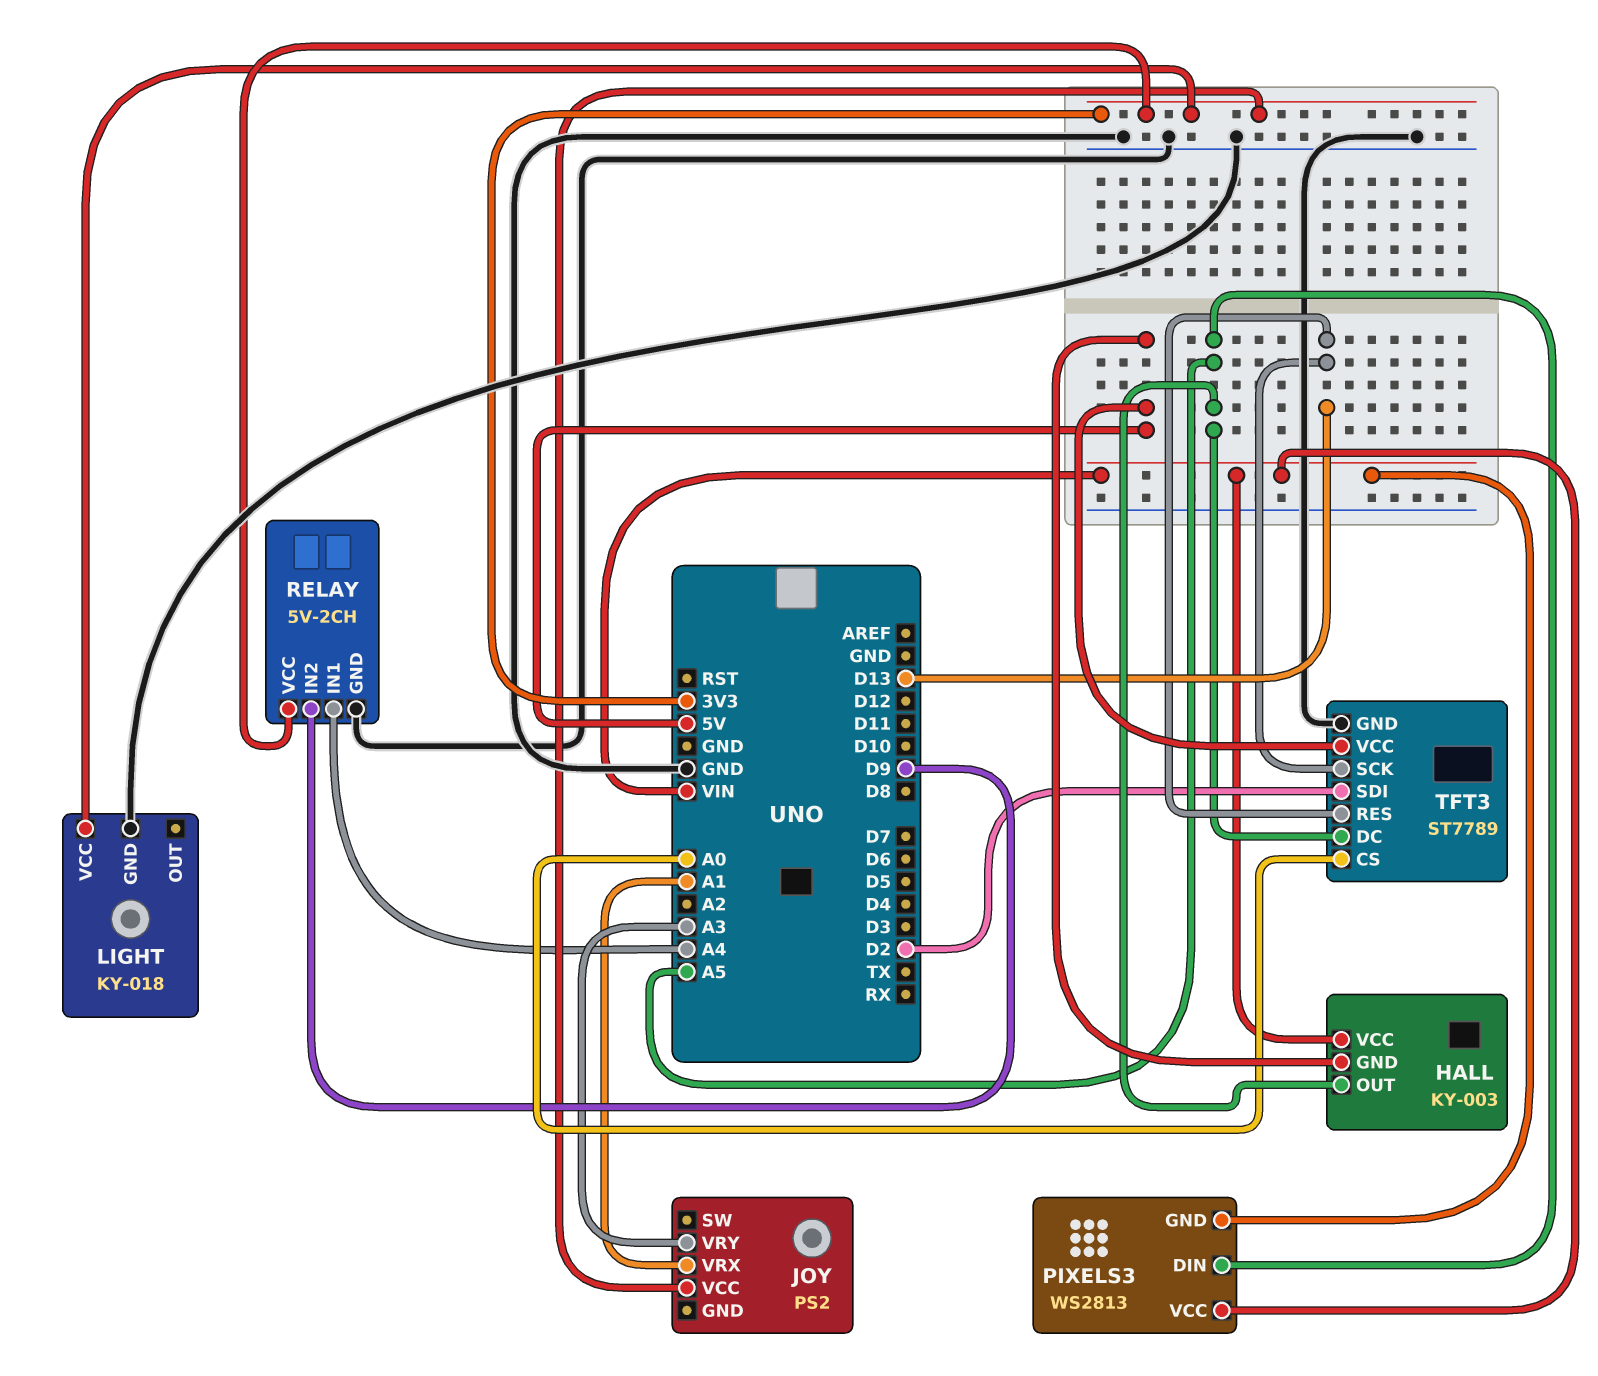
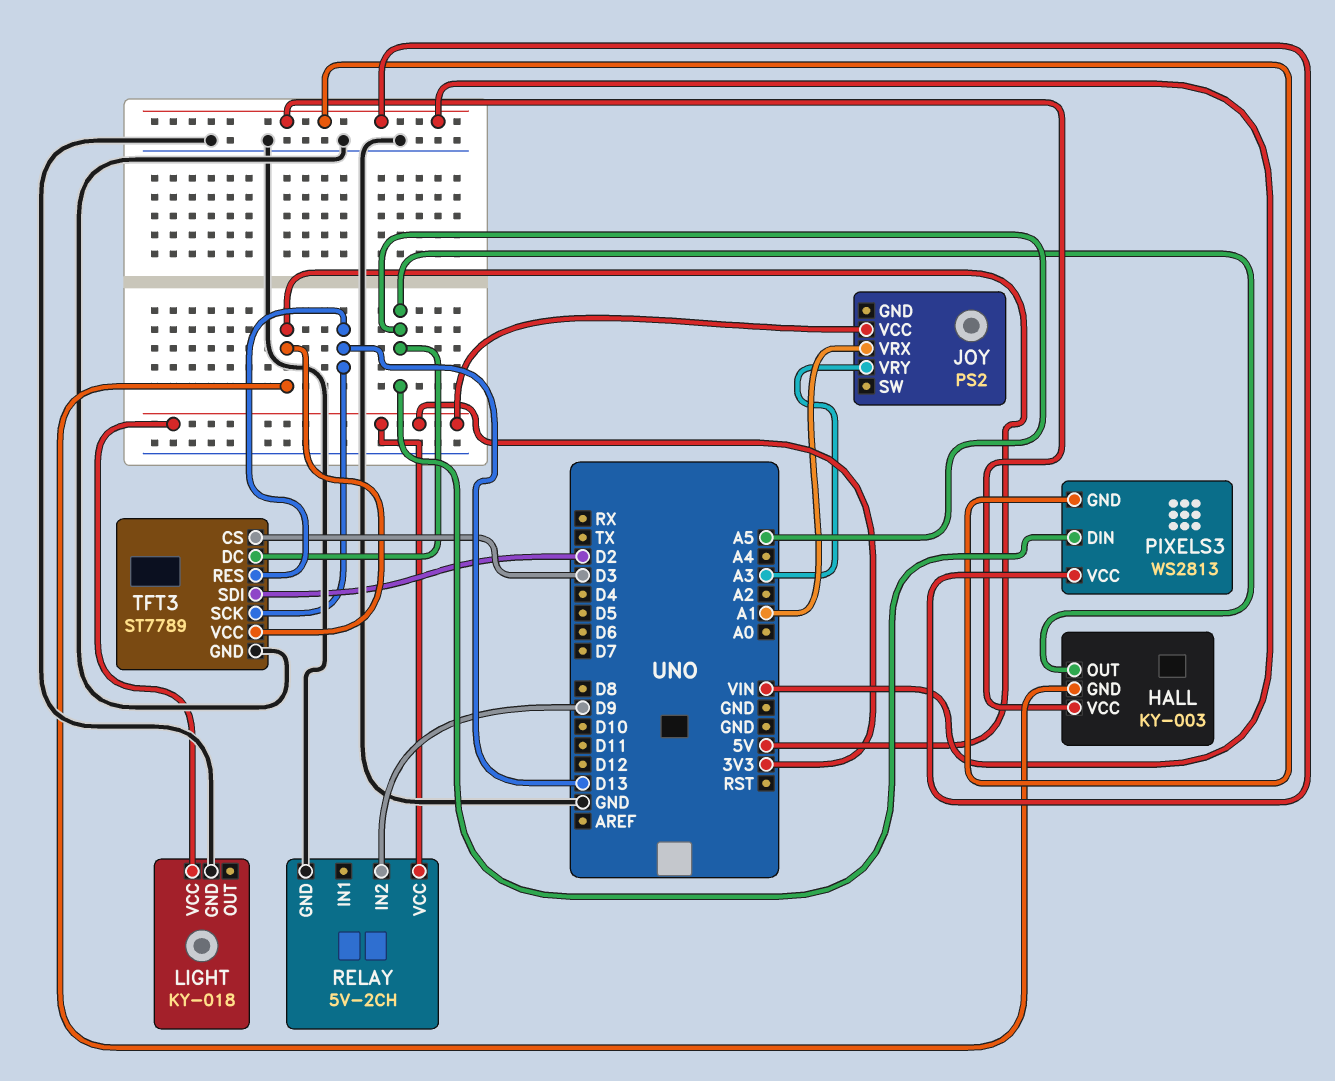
RELAY pin IN1: A4 -> none
TFT3 pin CS: A0 -> D3

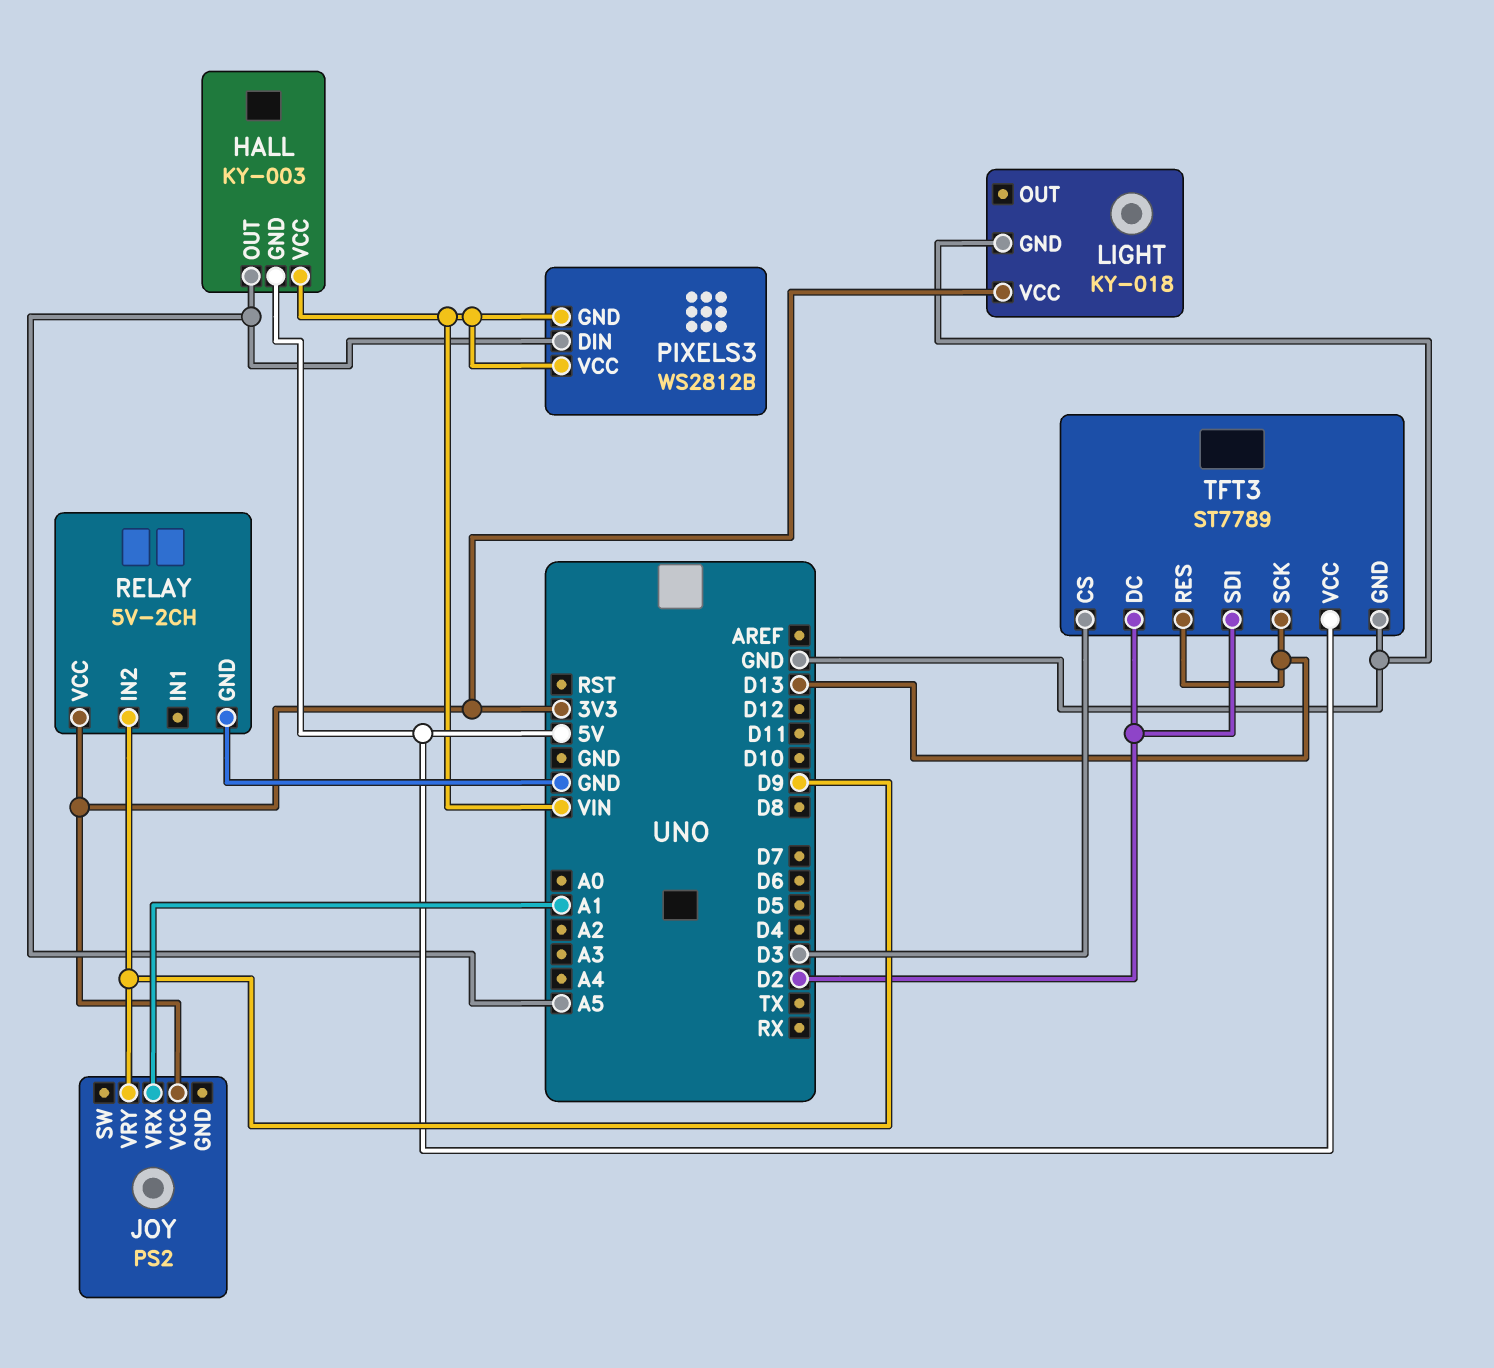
JOY pin VRY: A3 -> D9
PIXELS3: WS2813 -> WS2812B
TFT3 pin DC: A5 -> D2

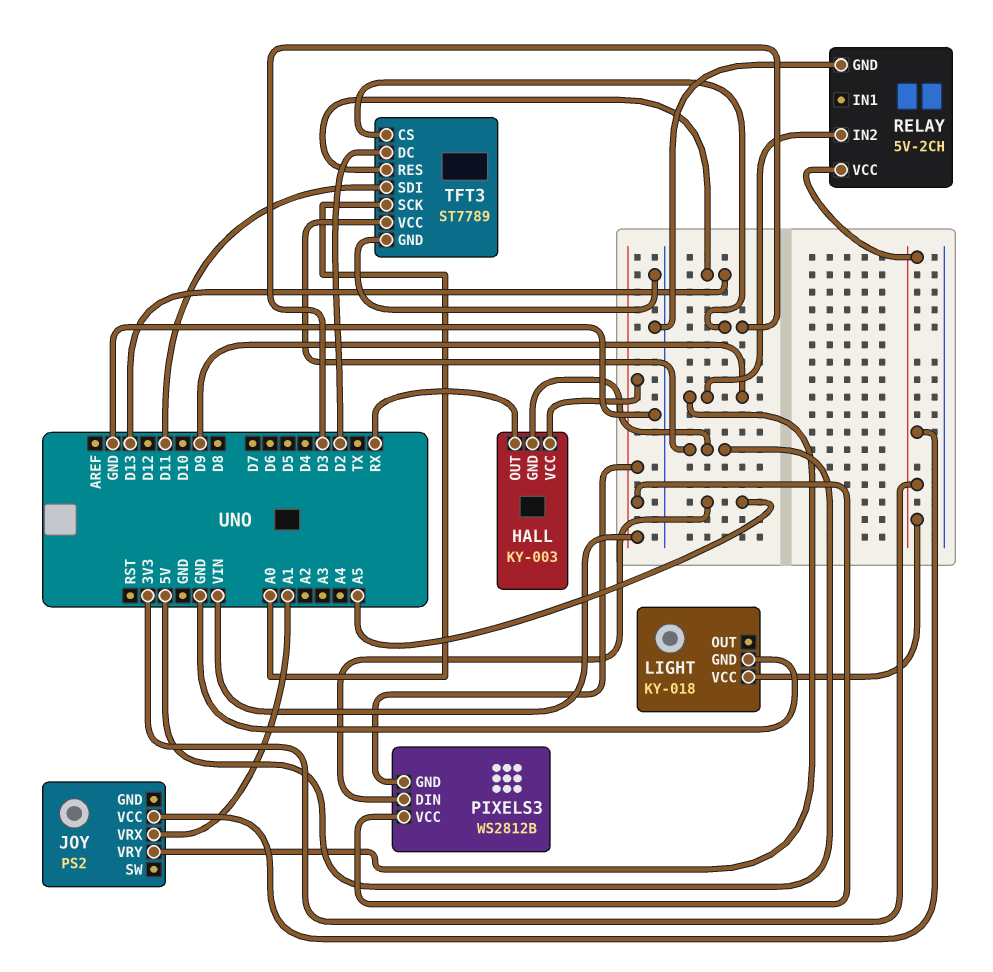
HALL pin OUT: A5 -> RX
TFT3 pin SCK: D13 -> A0
TFT3 pin SDI: D2 -> D11

